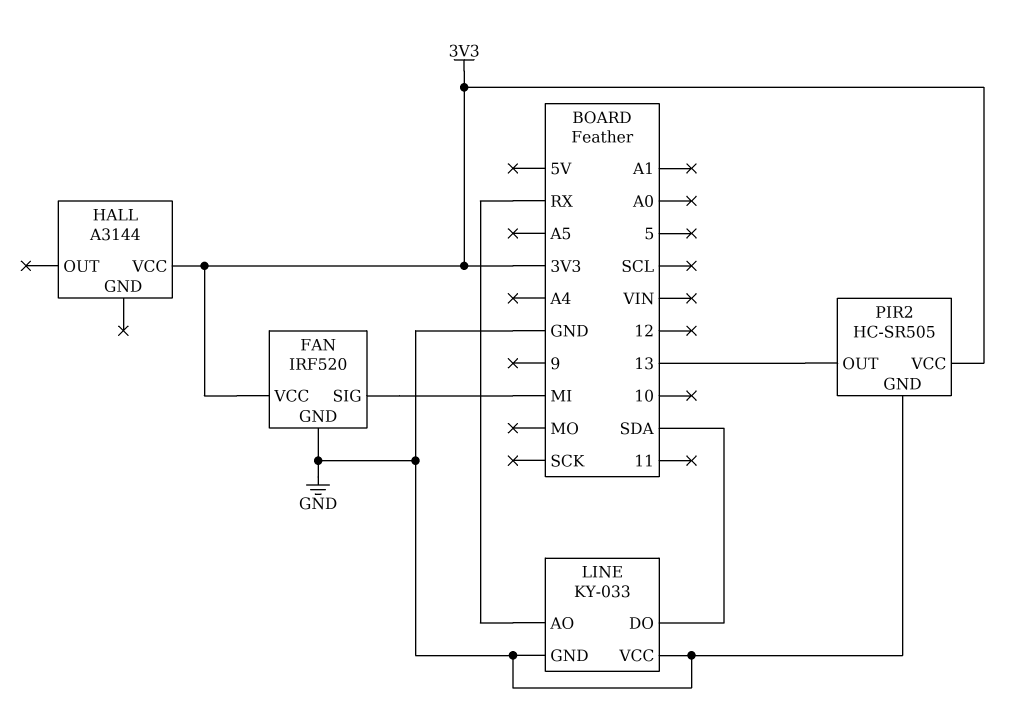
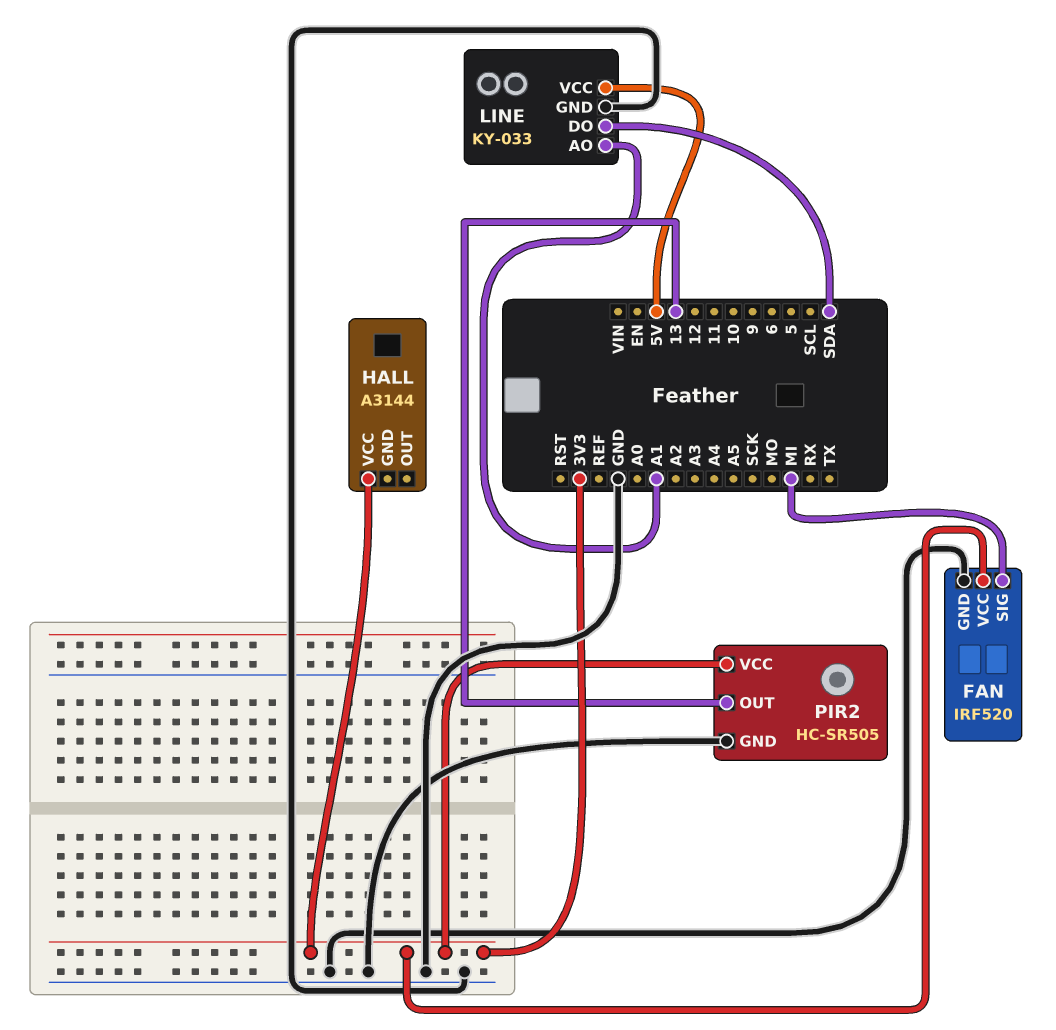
LINE pin AO: RX -> A1
LINE pin VCC: GND -> 5V

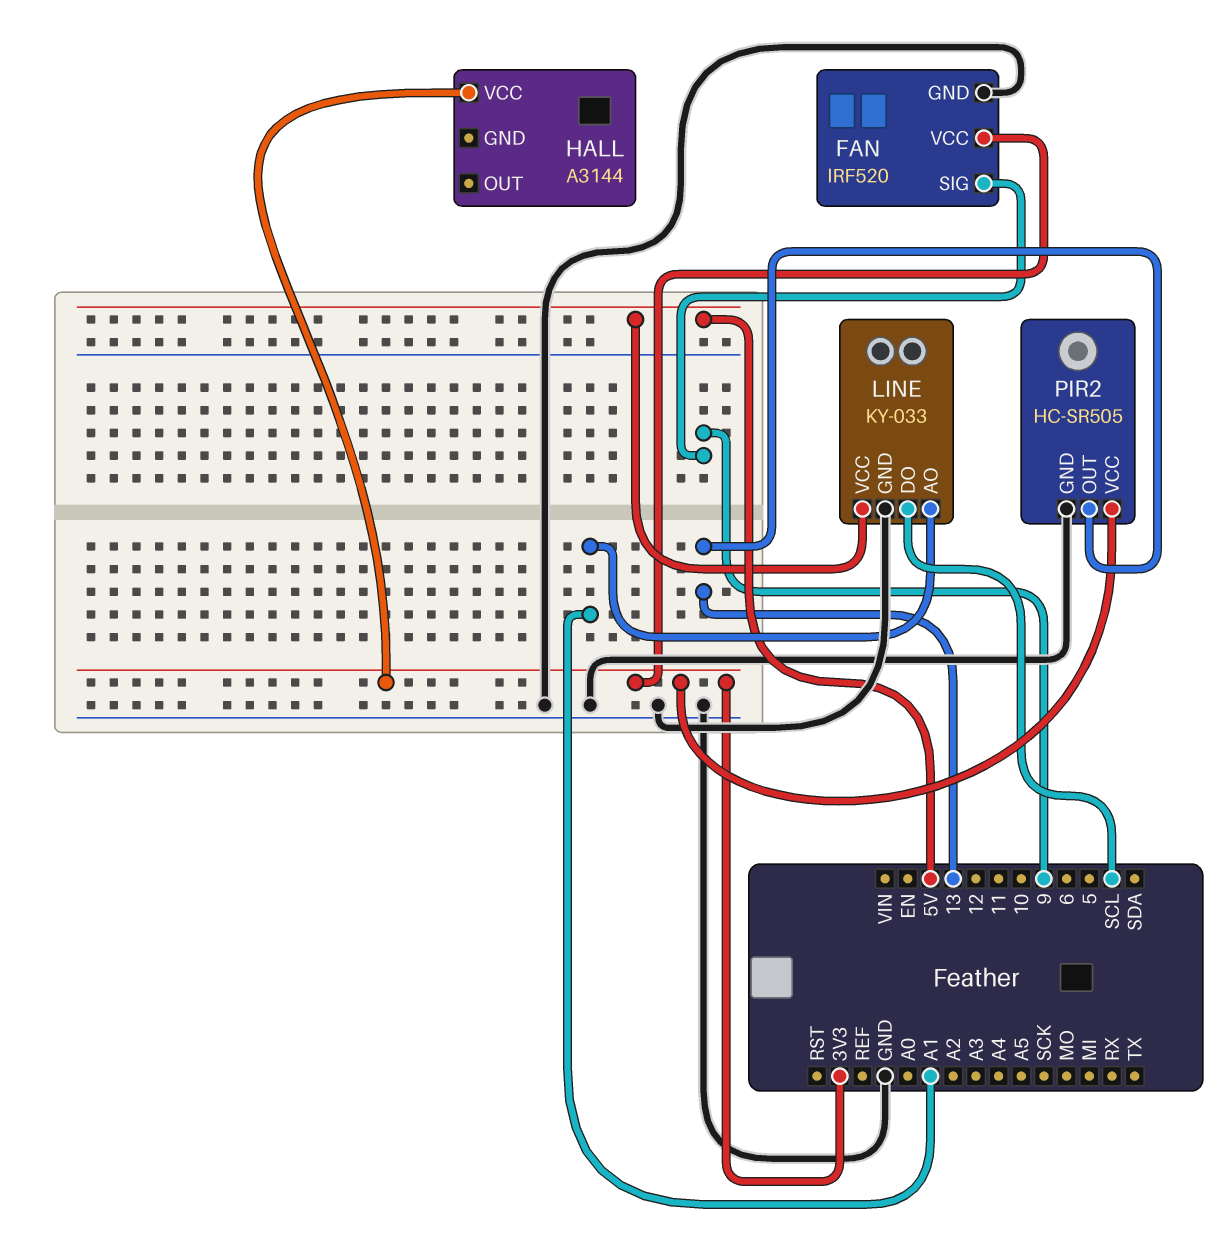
FAN pin SIG: MI -> 9
LINE pin DO: SDA -> SCL

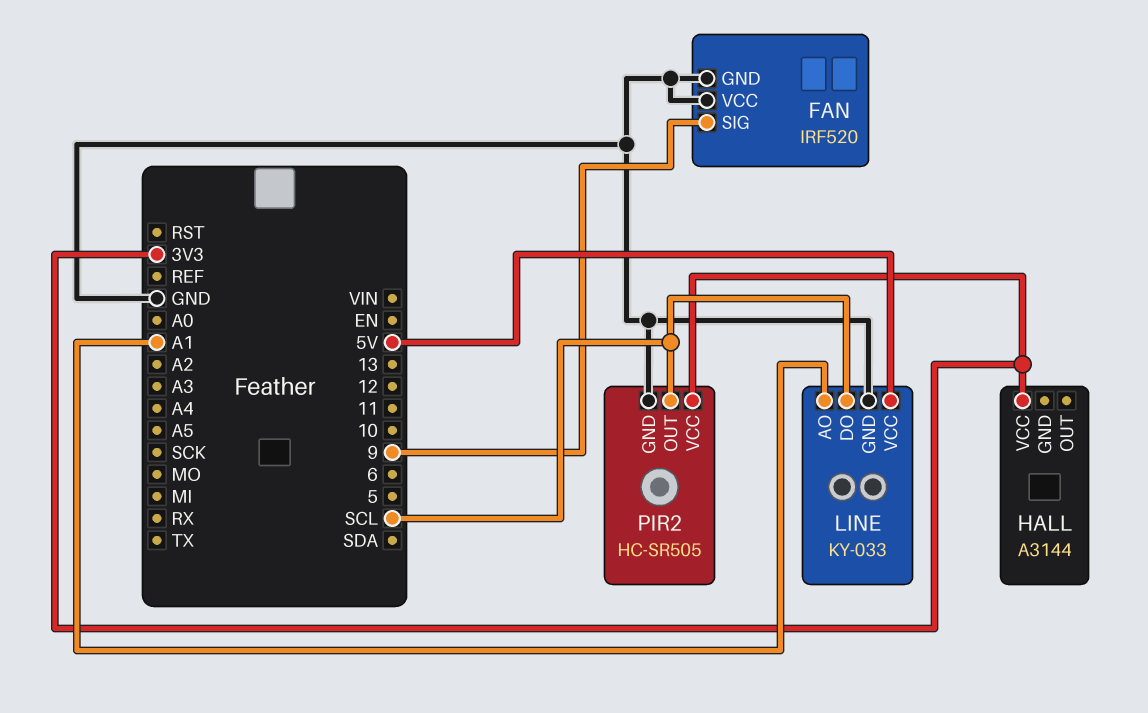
FAN pin VCC: 3V3 -> GND
PIR2 pin OUT: 13 -> SCL

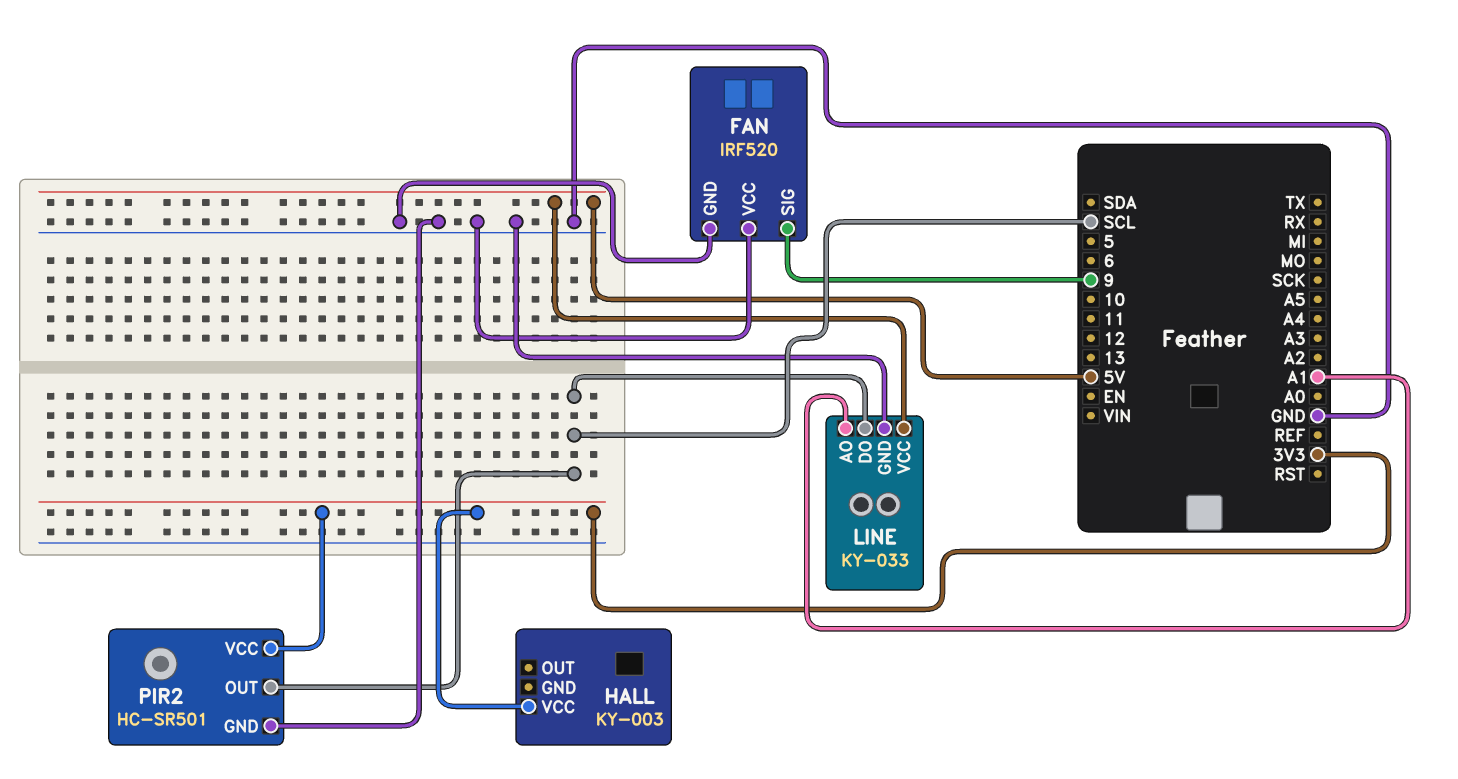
HALL: A3144 -> KY-003
PIR2: HC-SR505 -> HC-SR501

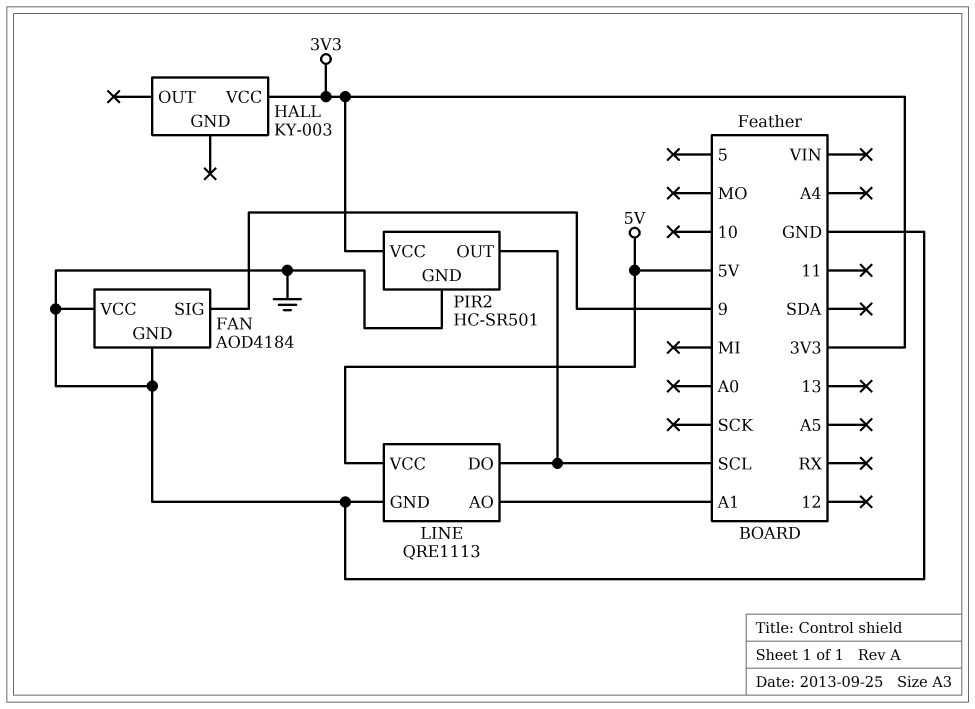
FAN: IRF520 -> AOD4184
LINE: KY-033 -> QRE1113

